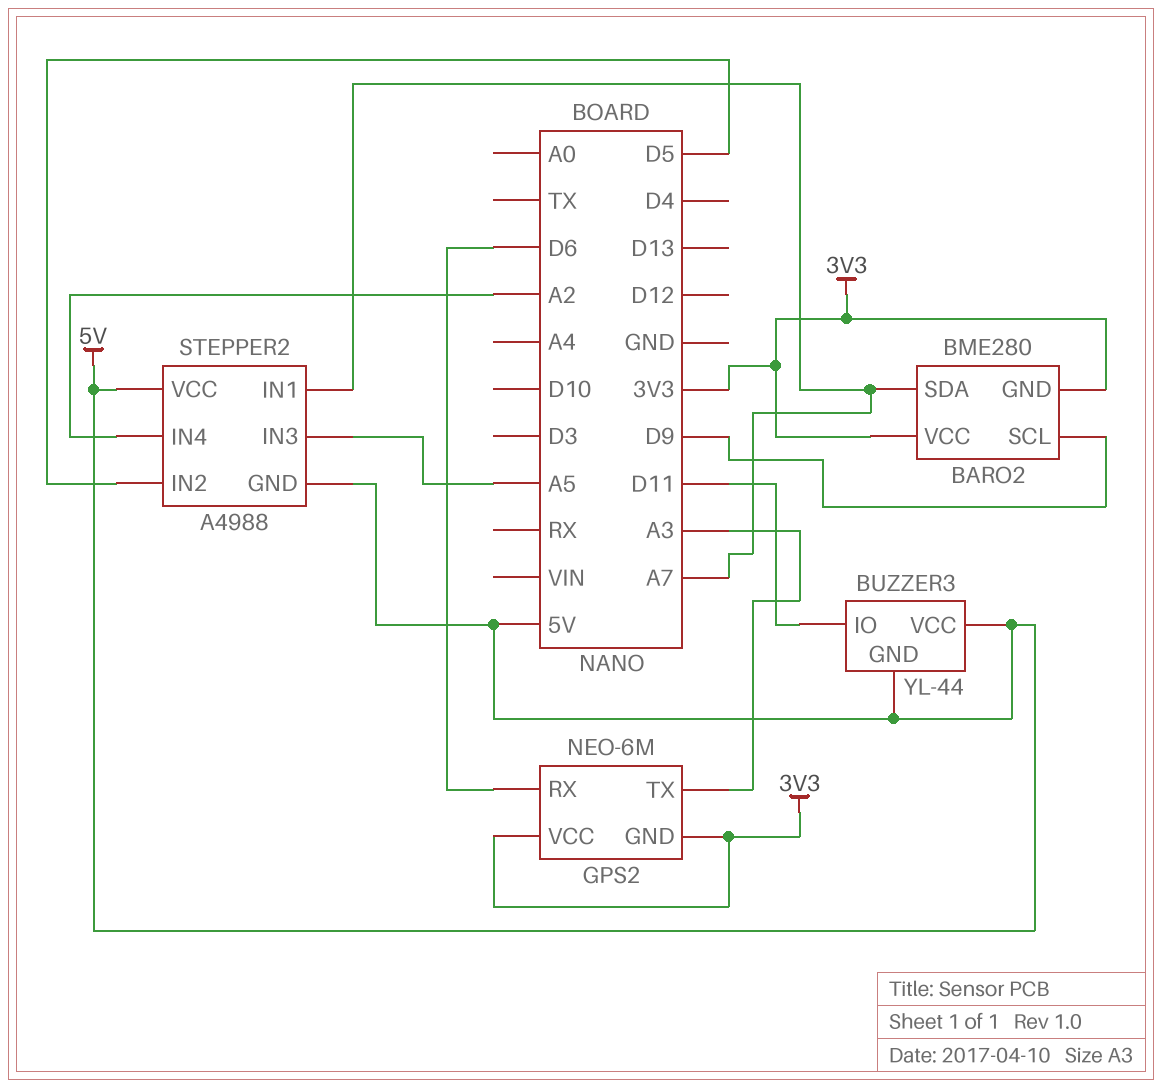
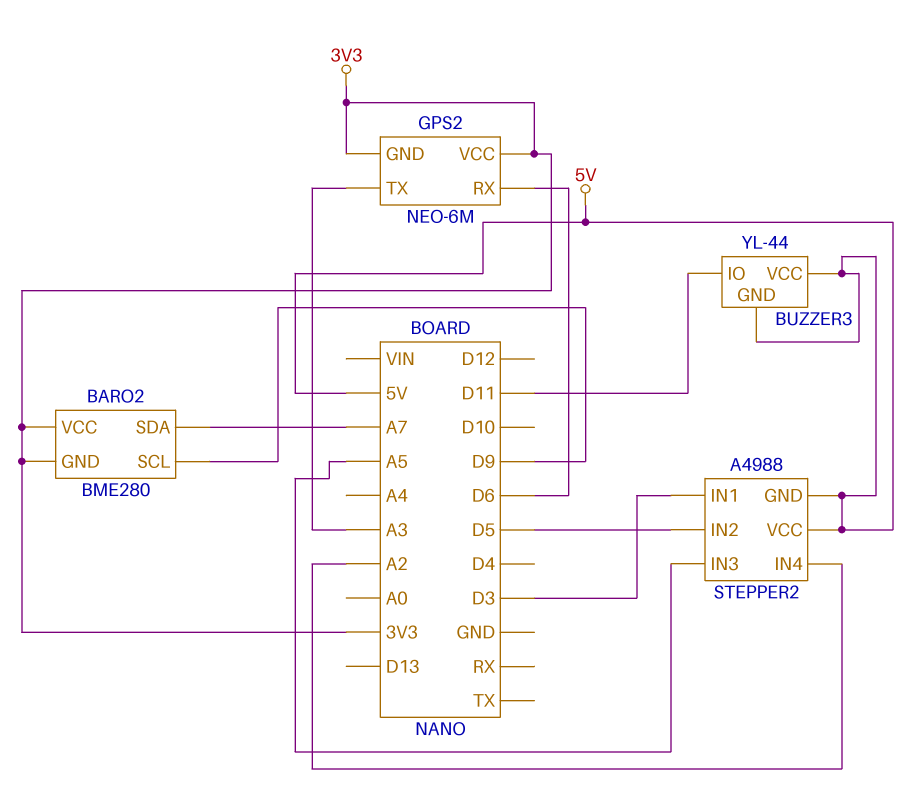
STEPPER2 pin IN1: A7 -> D3

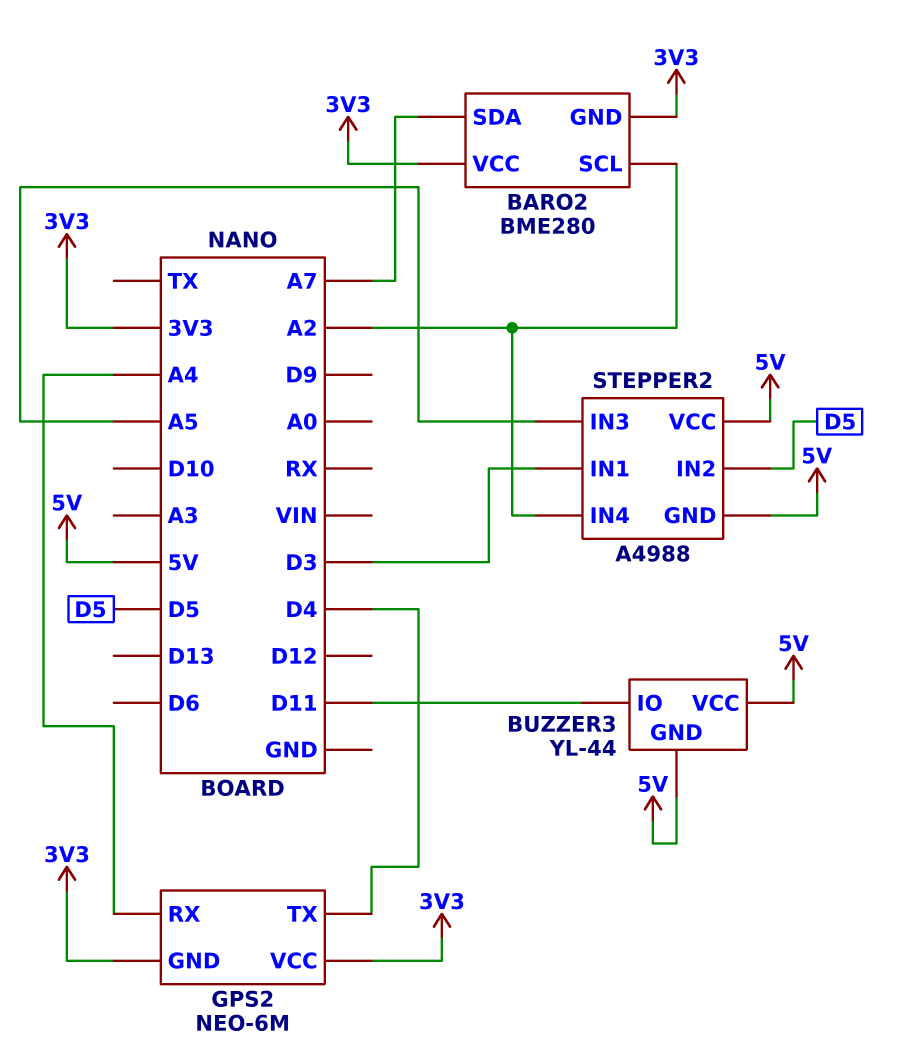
BARO2 pin SCL: D9 -> A2
GPS2 pin RX: D6 -> A4
GPS2 pin TX: A3 -> D4

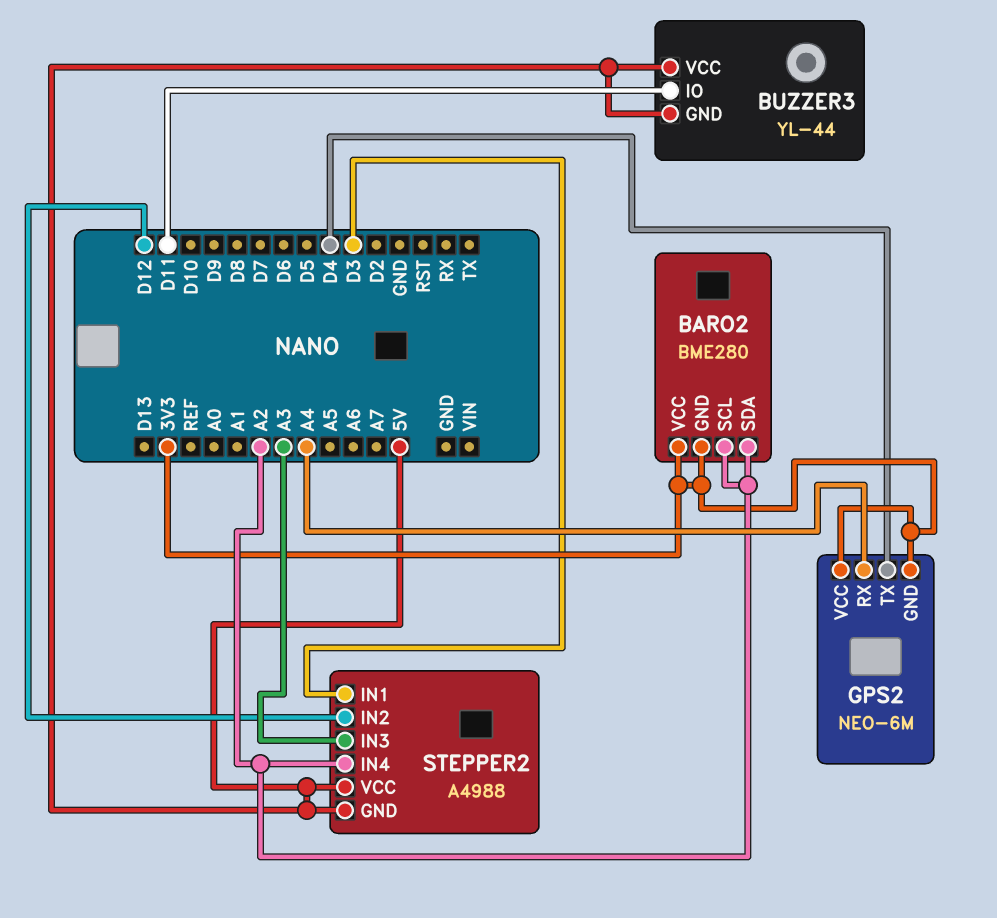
BARO2 pin SDA: A7 -> A2
STEPPER2 pin IN2: D5 -> D12
STEPPER2 pin IN3: A5 -> A3

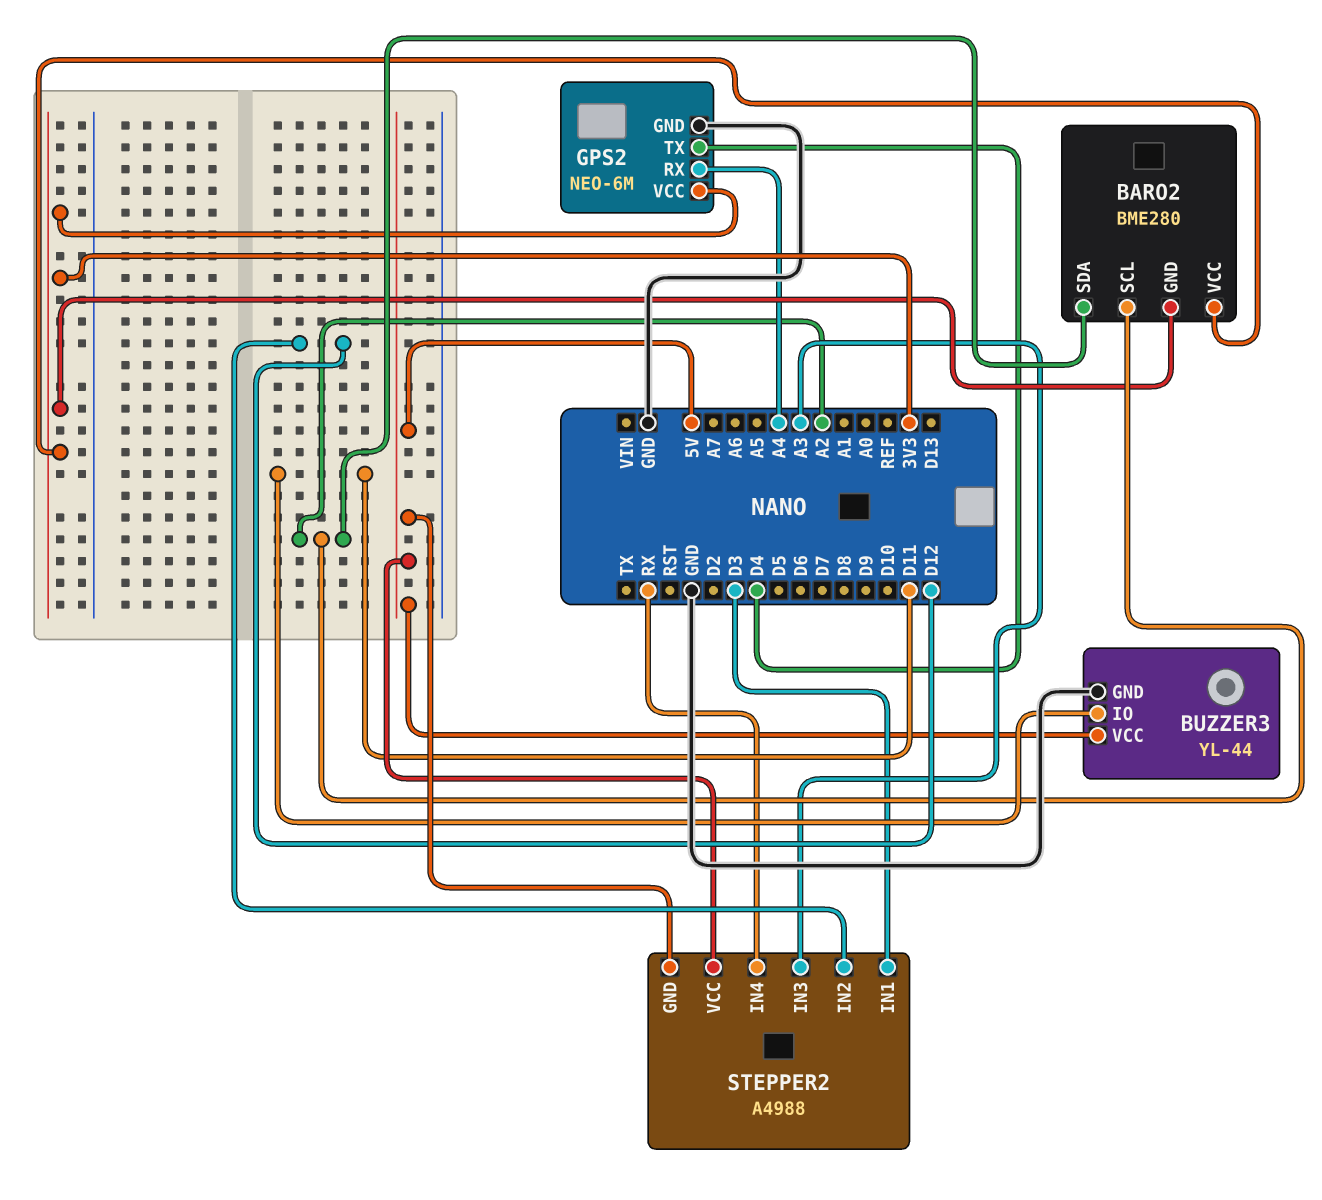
BUZZER3 pin GND: 5V -> GND
GPS2 pin GND: 3V3 -> GND
STEPPER2 pin IN4: A2 -> RX

